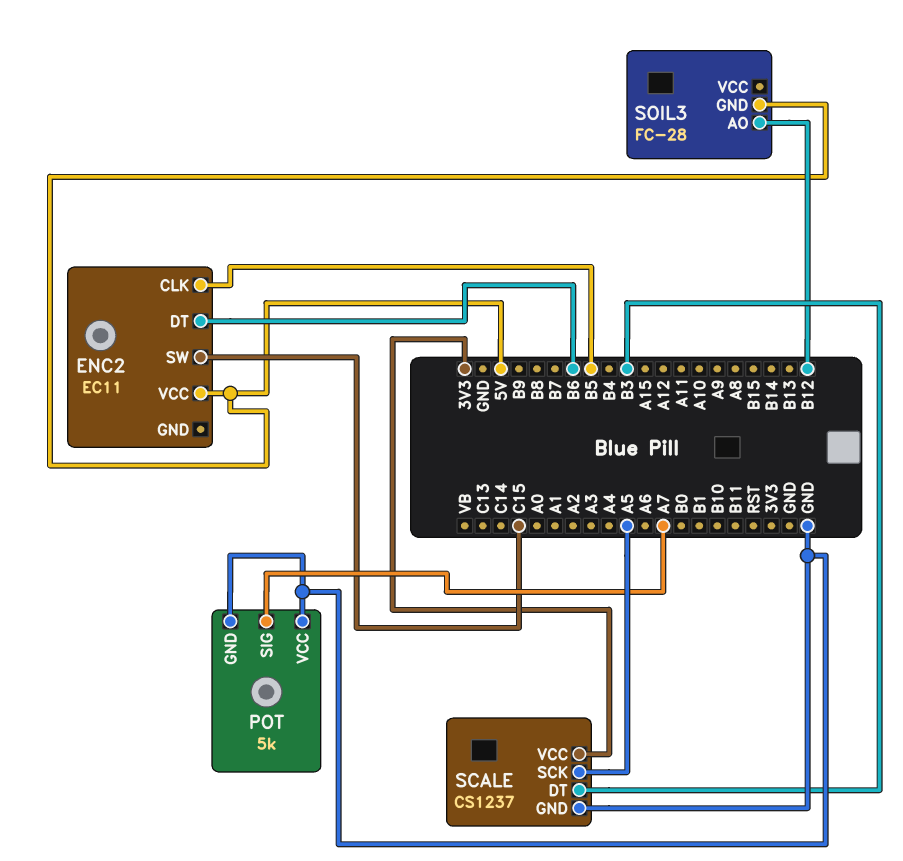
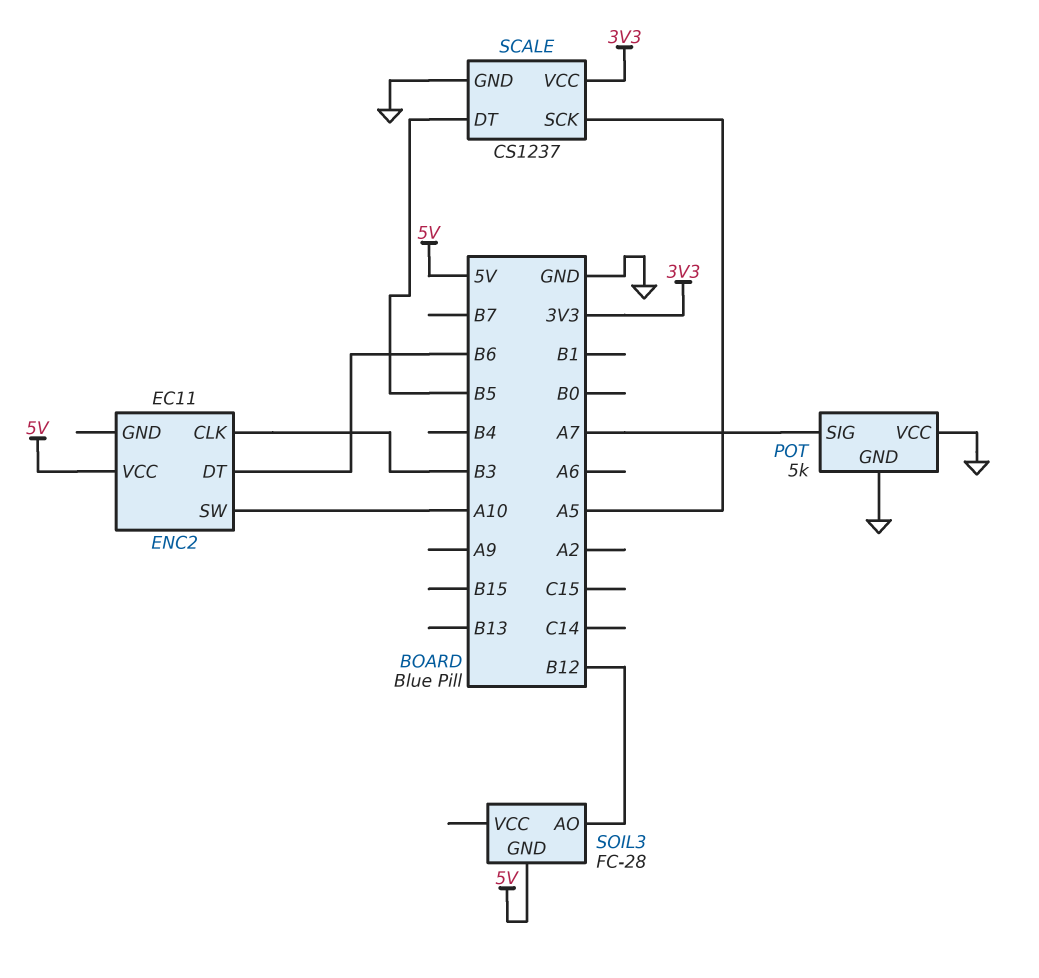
ENC2 pin CLK: B5 -> B3
ENC2 pin SW: C15 -> A10
SCALE pin DT: B3 -> B5

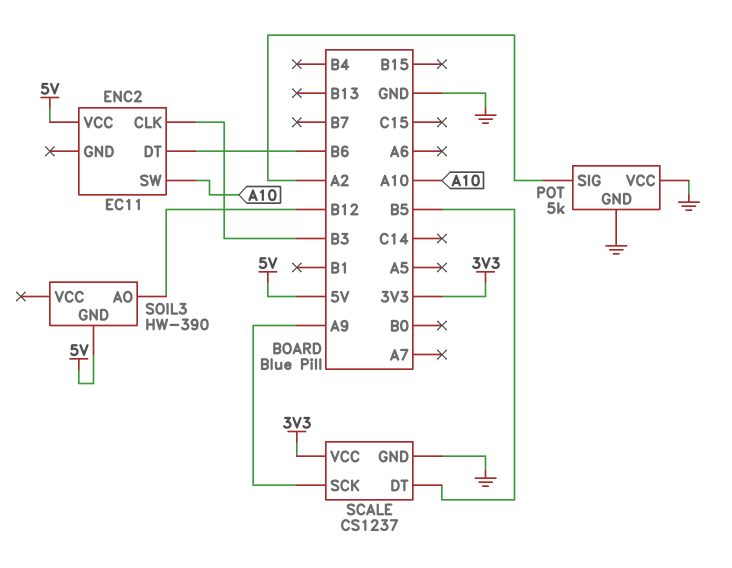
POT pin SIG: A7 -> A2
SCALE pin SCK: A5 -> A9
SOIL3: FC-28 -> HW-390

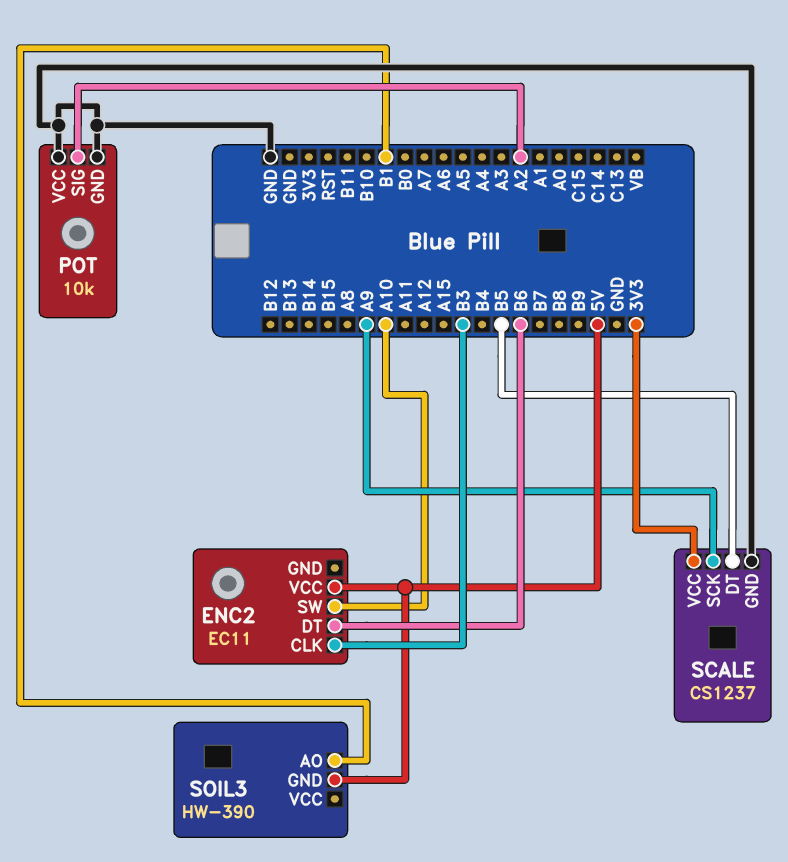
POT: 5k -> 10k
SOIL3 pin AO: B12 -> B1

